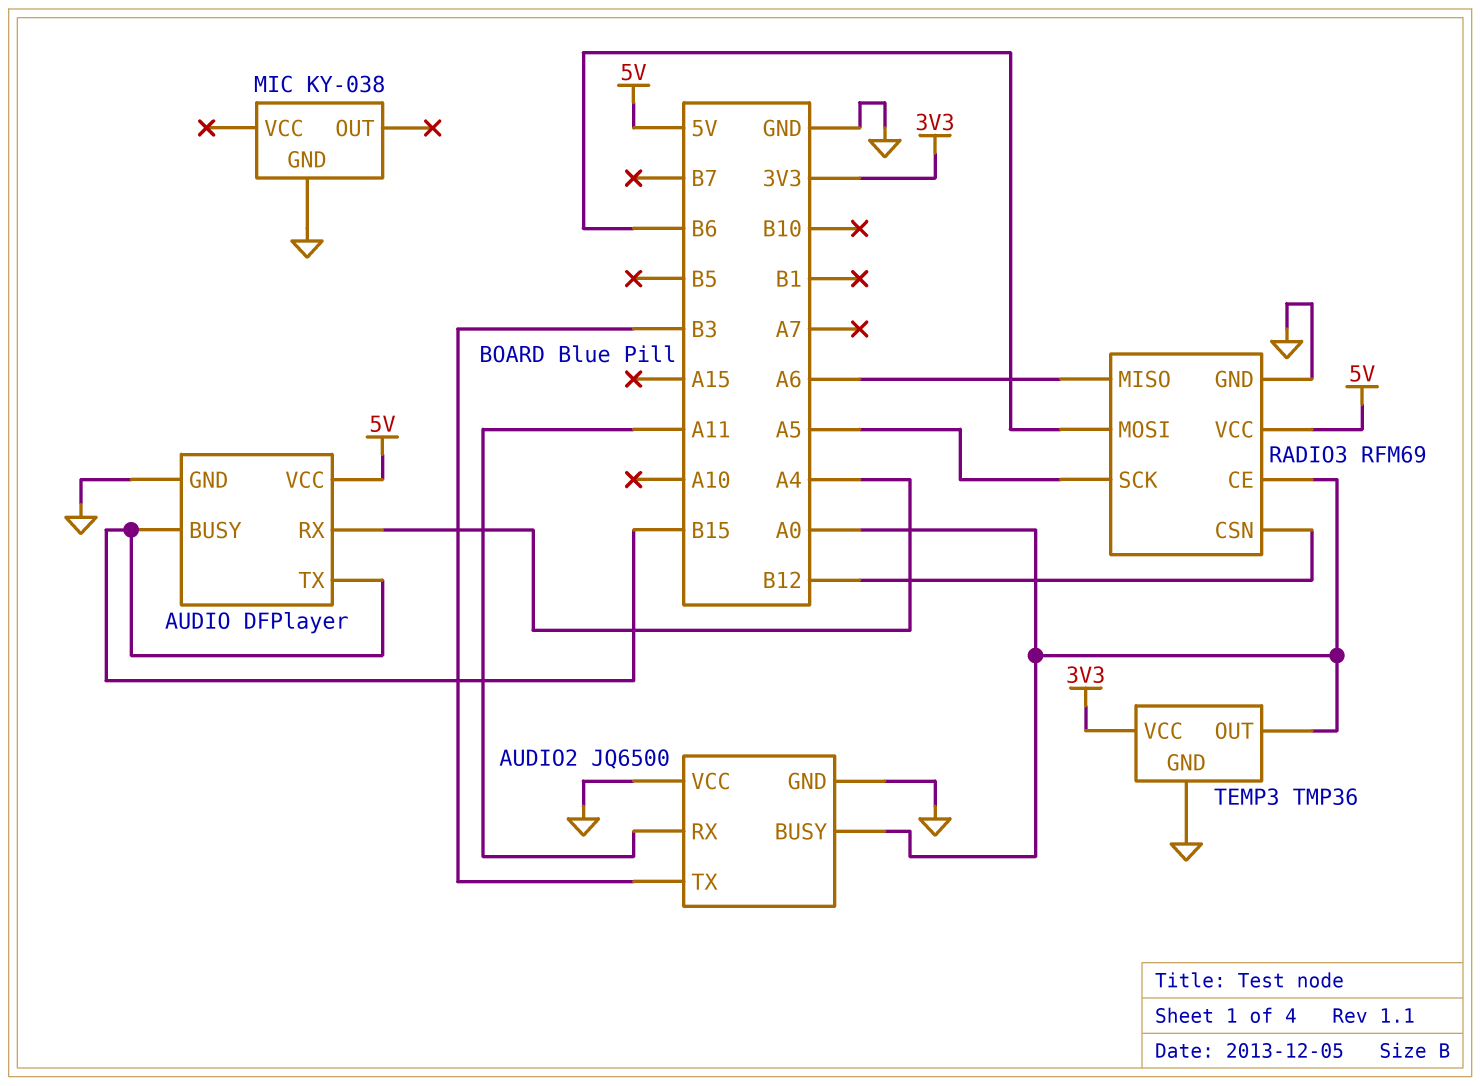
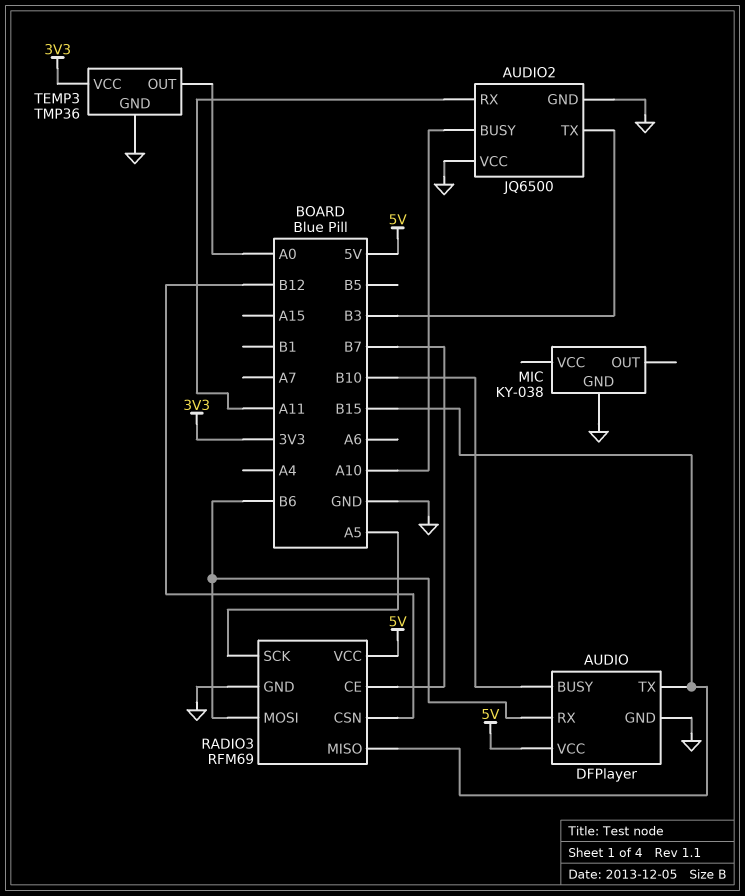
AUDIO pin BUSY: B15 -> B10
AUDIO pin RX: A4 -> B6
AUDIO2 pin BUSY: A0 -> A10
RADIO3 pin CE: A0 -> B7
RADIO3 pin MISO: A6 -> B15

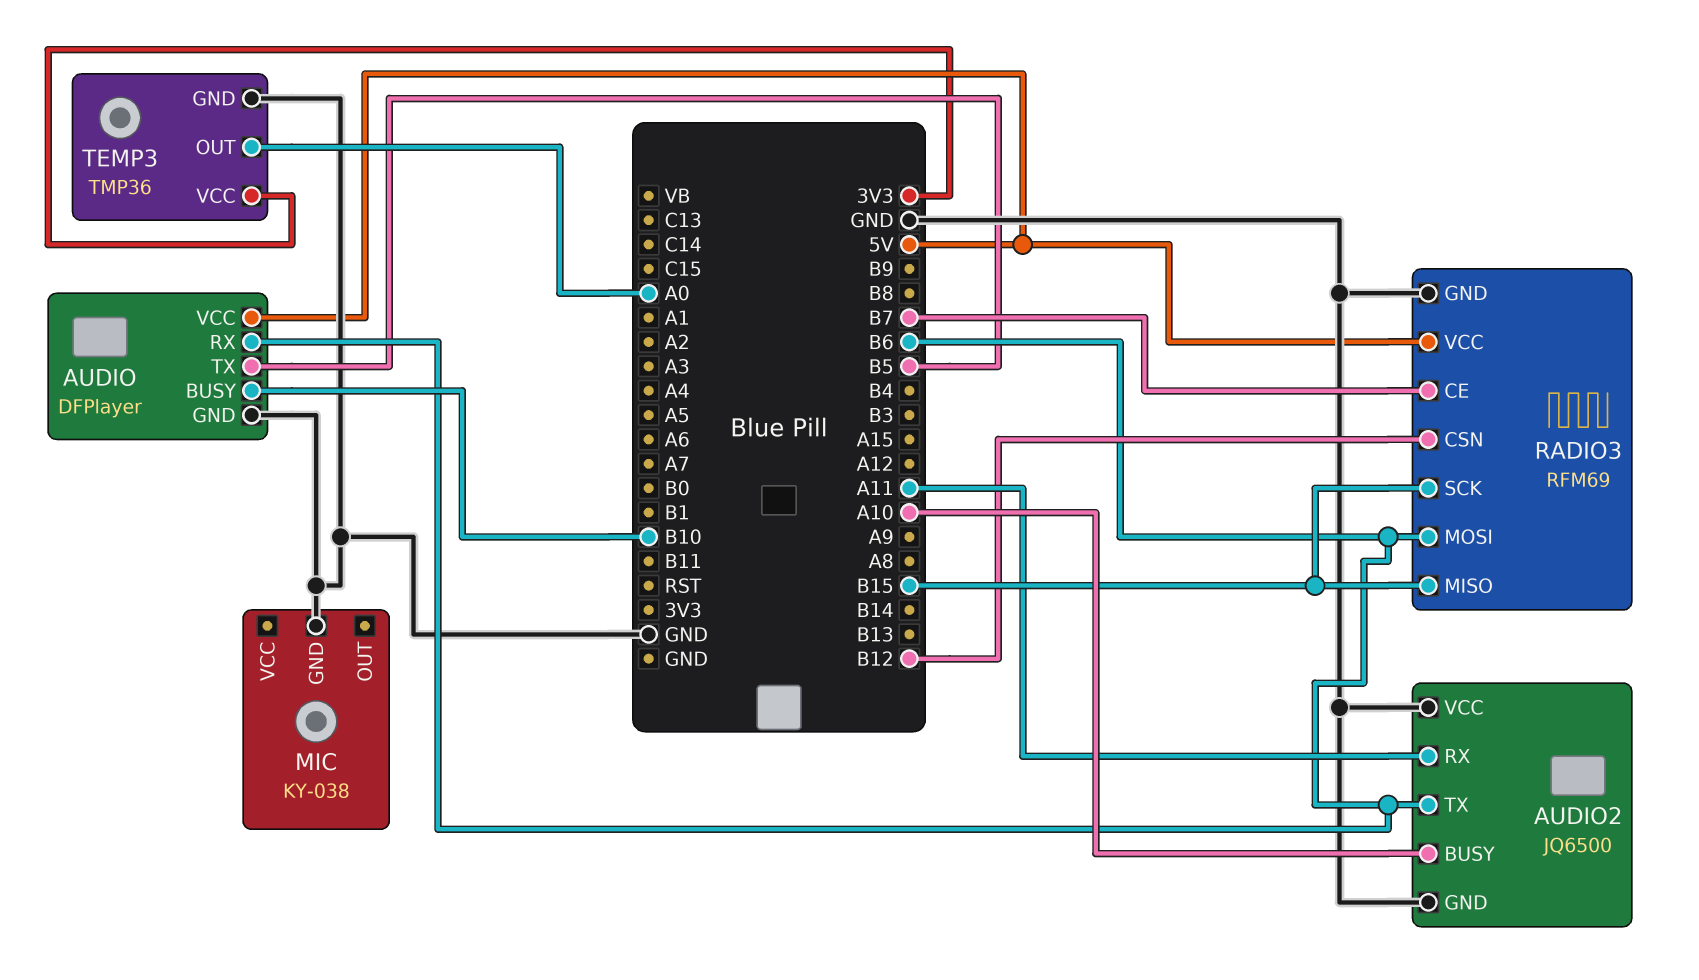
AUDIO pin TX: B15 -> B5
AUDIO2 pin TX: B3 -> B6
RADIO3 pin SCK: A5 -> B15

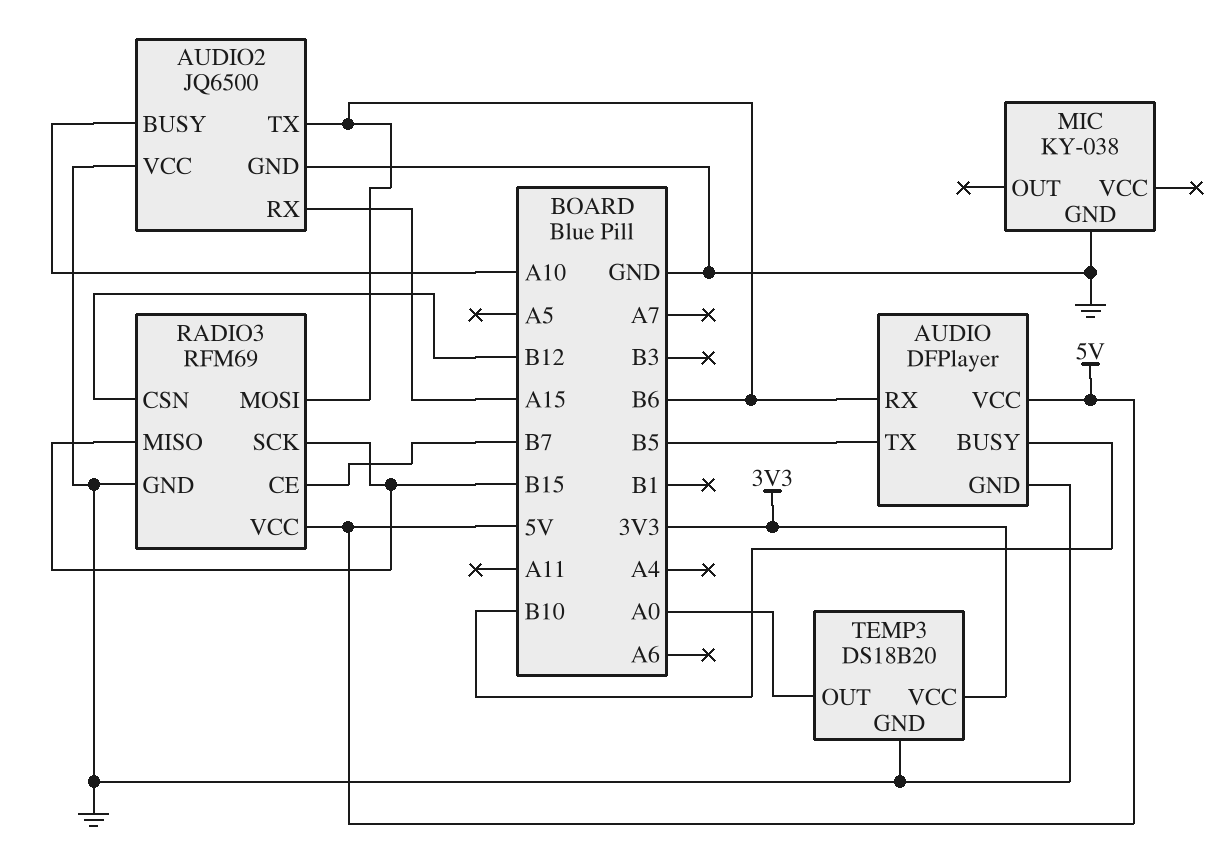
AUDIO2 pin RX: A11 -> A15
TEMP3: TMP36 -> DS18B20

